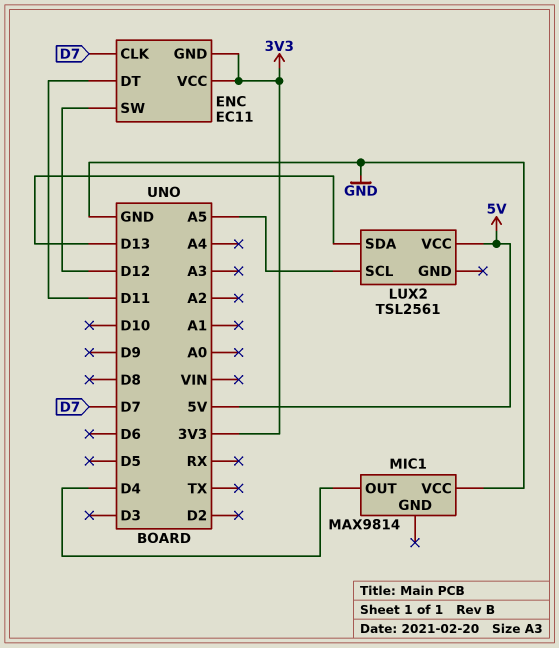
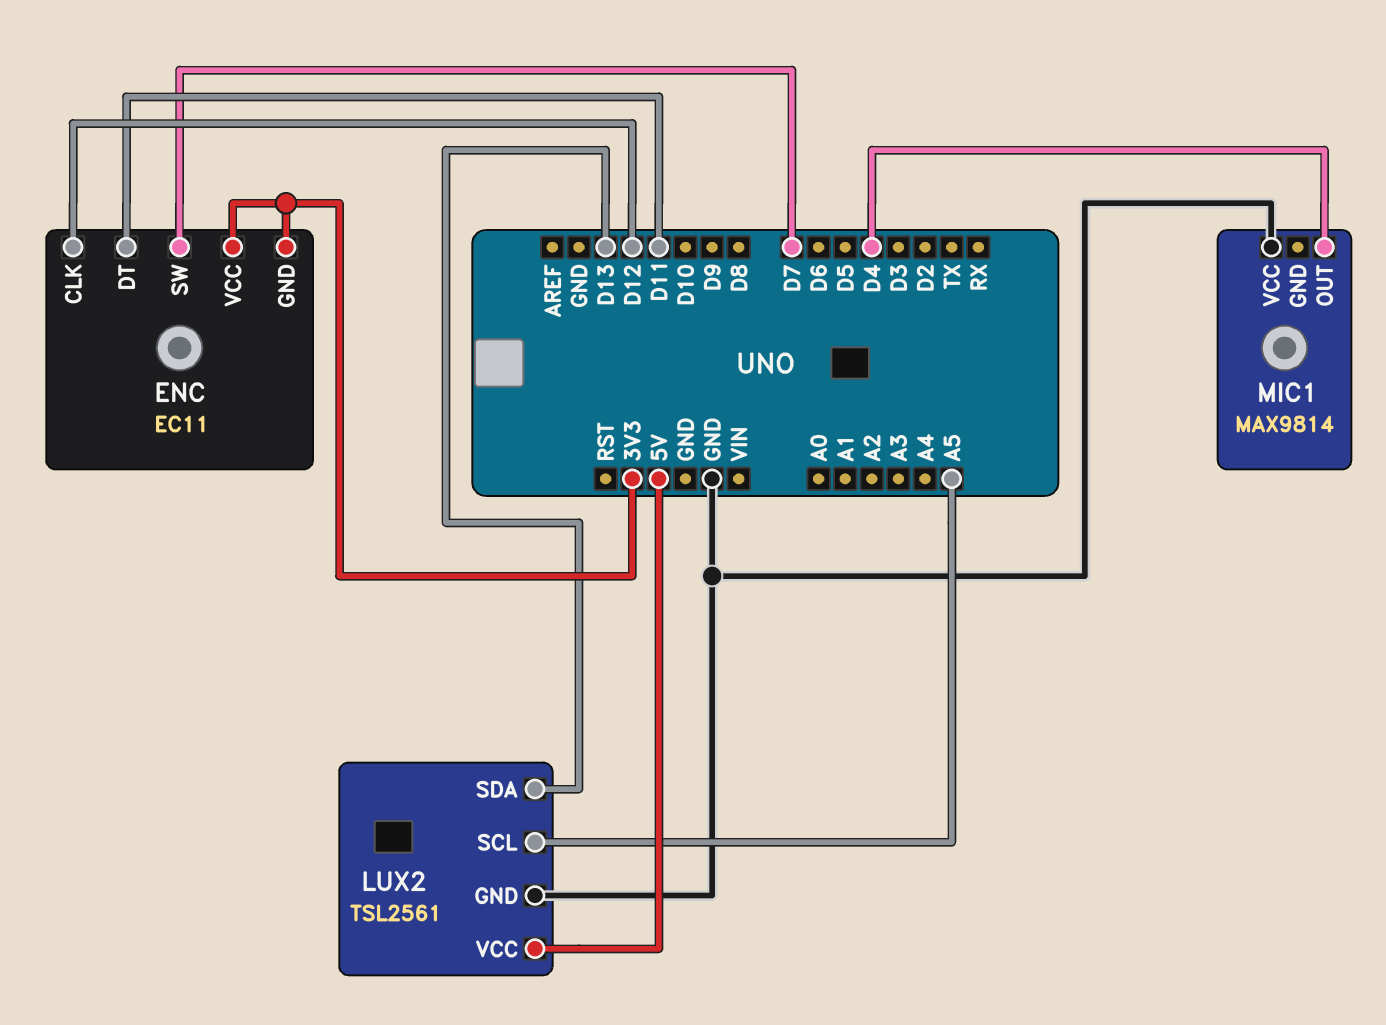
ENC pin CLK: D7 -> D12
ENC pin SW: D12 -> D7
LUX2 pin GND: none -> GND

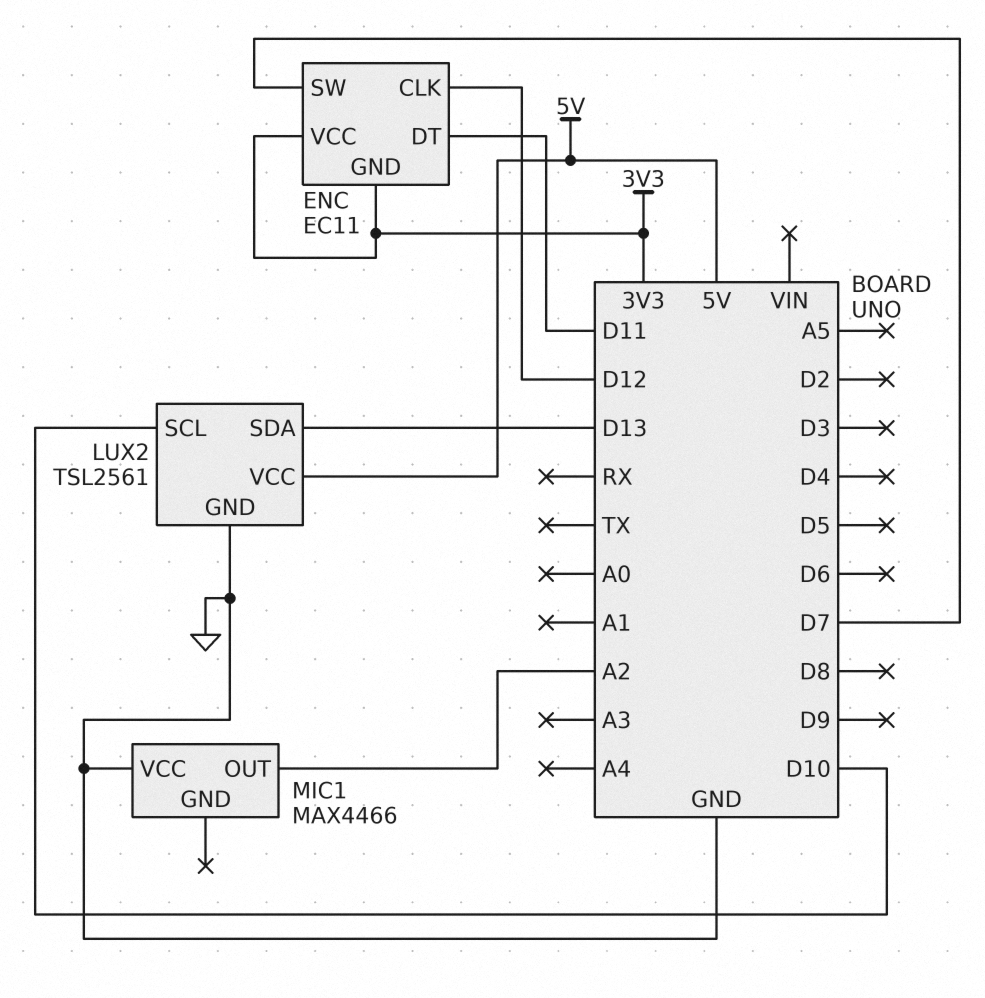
LUX2 pin SCL: A5 -> D10
MIC1: MAX9814 -> MAX4466
MIC1 pin OUT: D4 -> A2

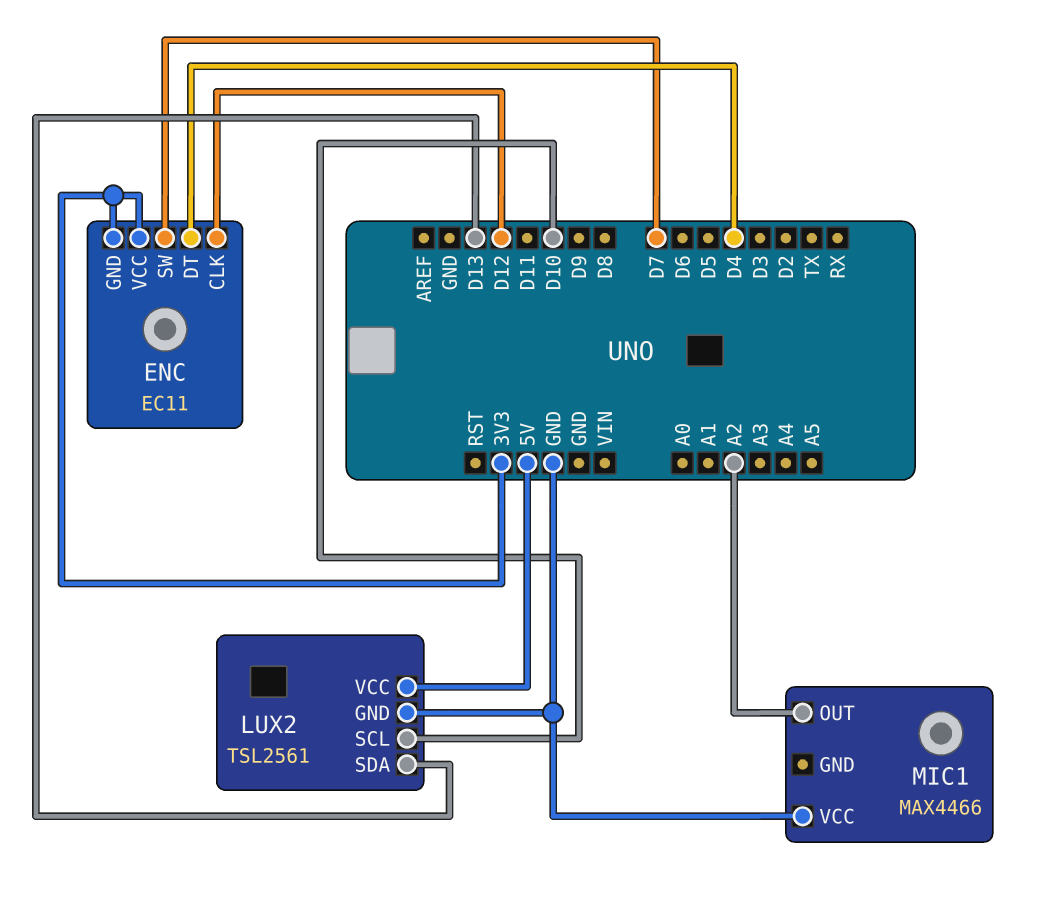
ENC pin DT: D11 -> D4

